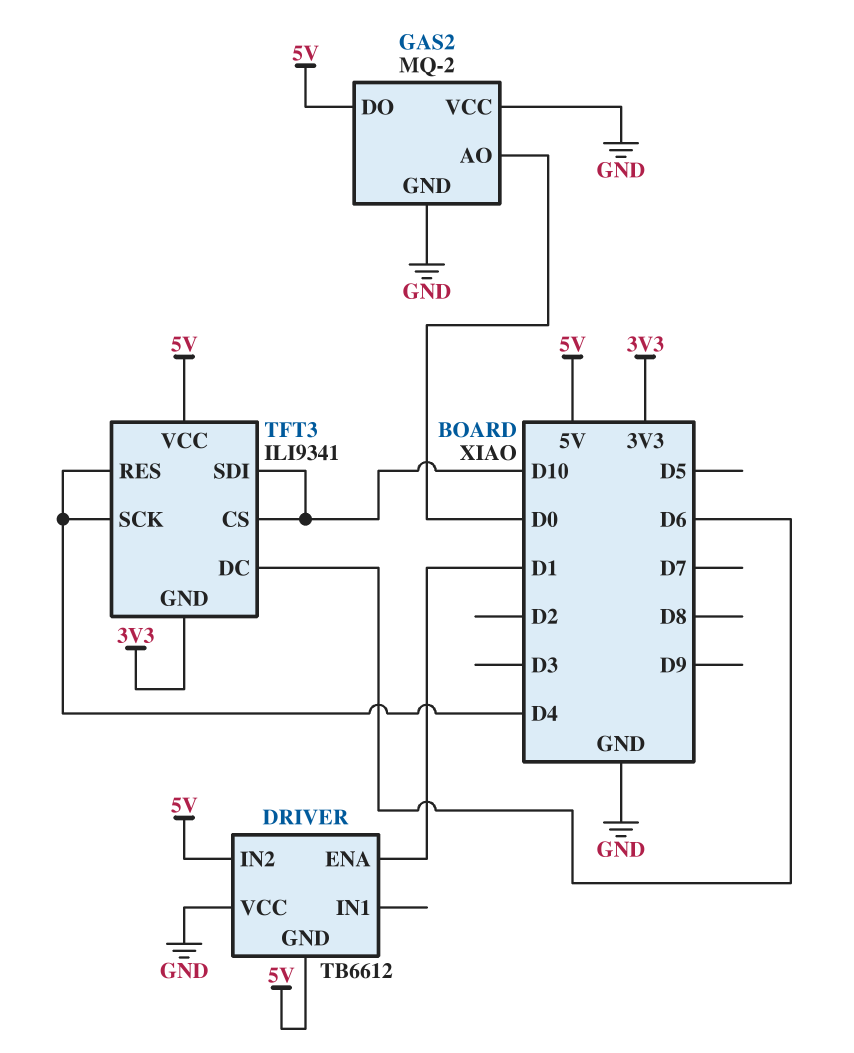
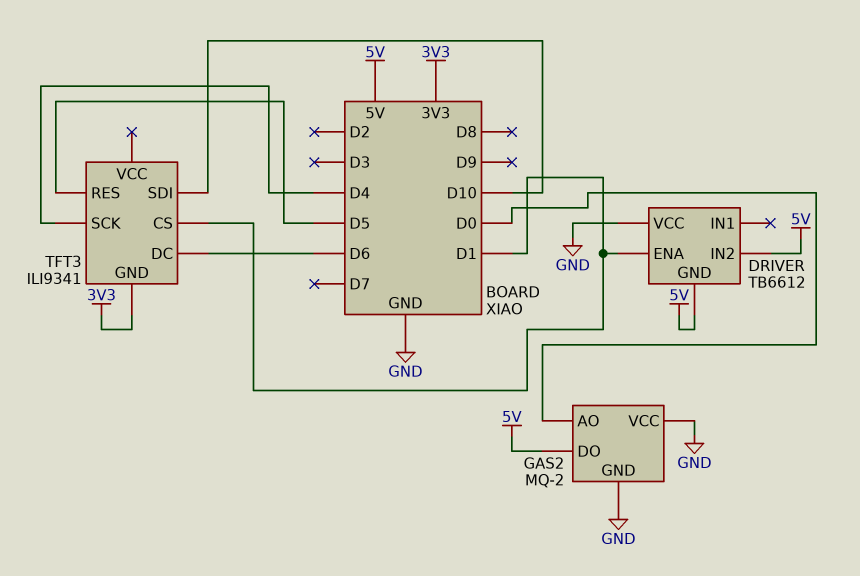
TFT3 pin CS: D10 -> D1
TFT3 pin RES: D4 -> D5
TFT3 pin VCC: 5V -> none

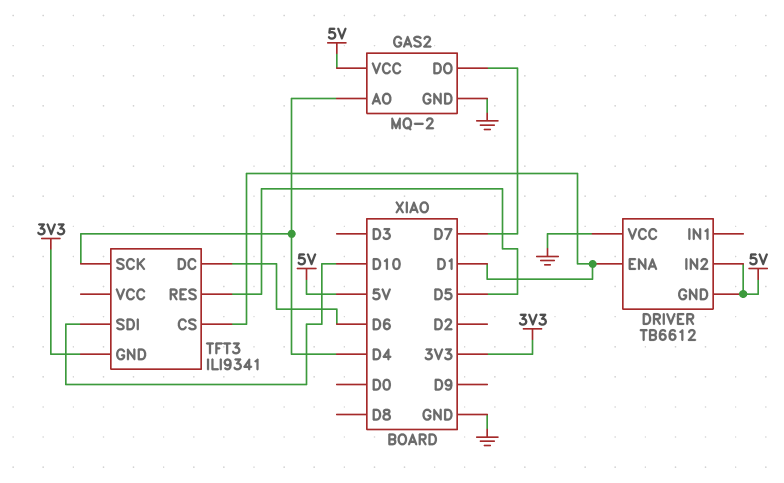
GAS2 pin AO: D0 -> D4
GAS2 pin DO: 5V -> D7
GAS2 pin VCC: GND -> 5V

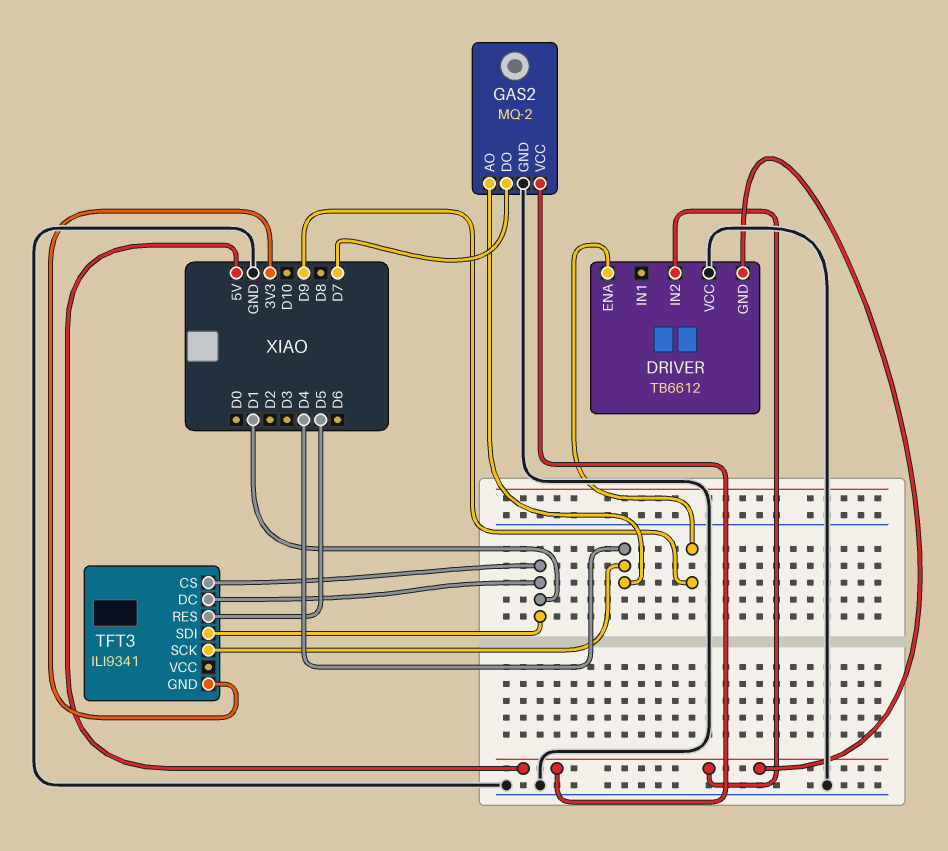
DRIVER pin ENA: D1 -> D9
TFT3 pin DC: D6 -> D1
TFT3 pin SDI: D10 -> D1

